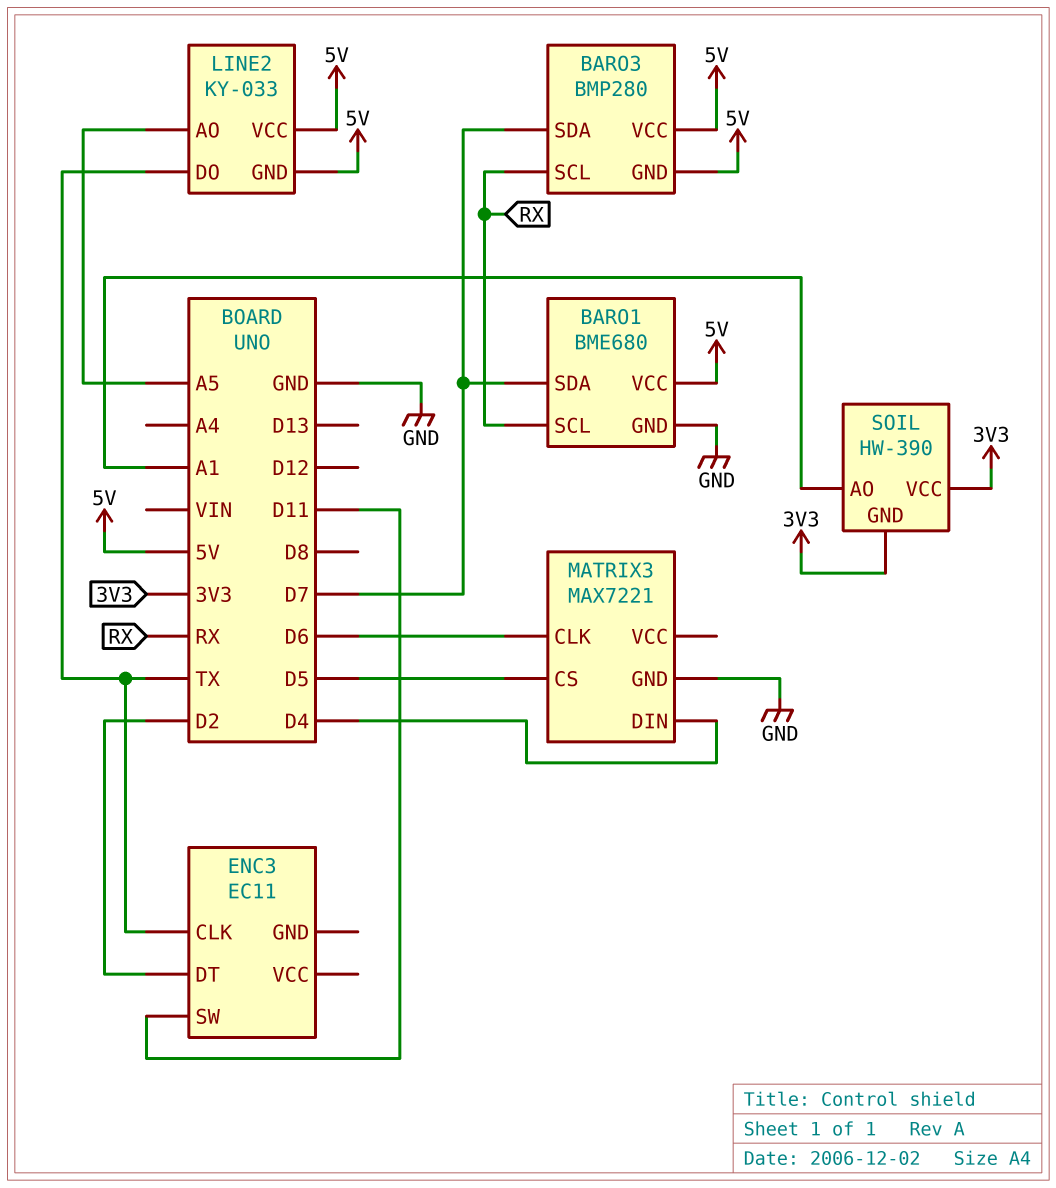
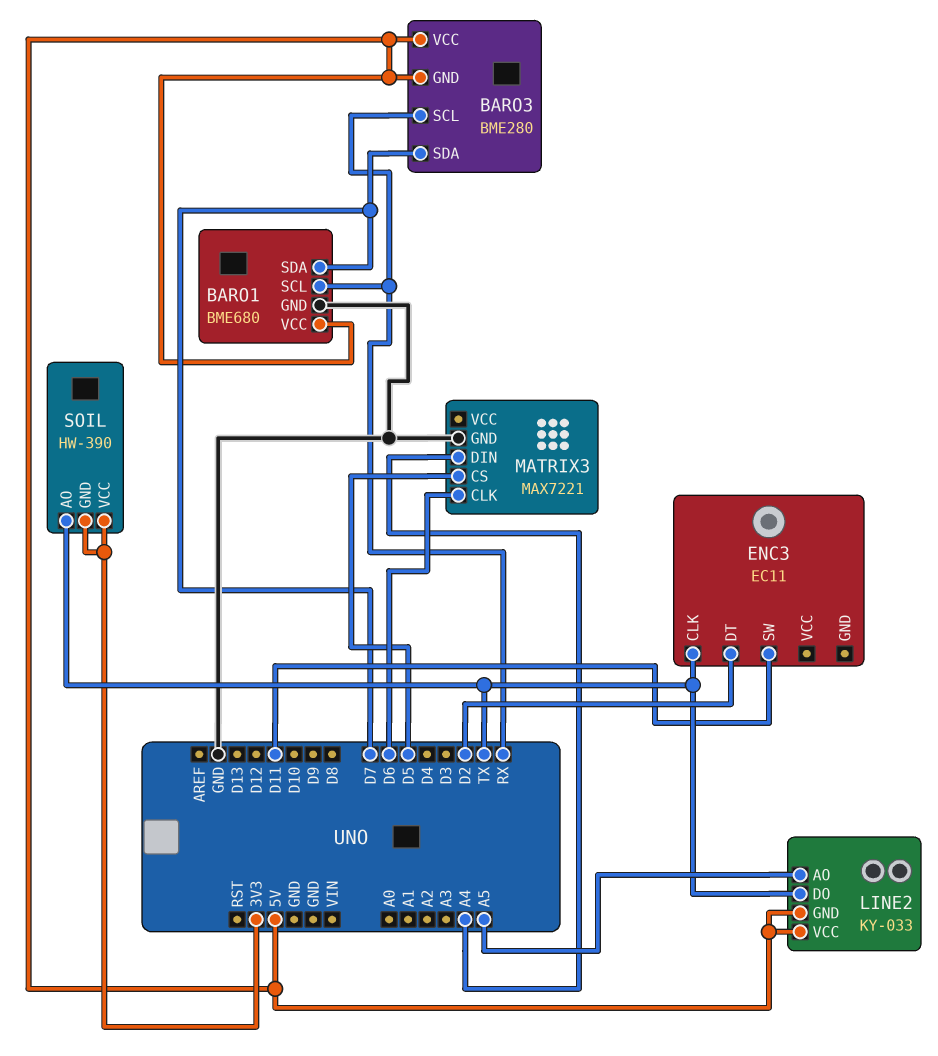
BARO3: BMP280 -> BME280
MATRIX3 pin DIN: D4 -> A4
SOIL pin AO: A1 -> TX

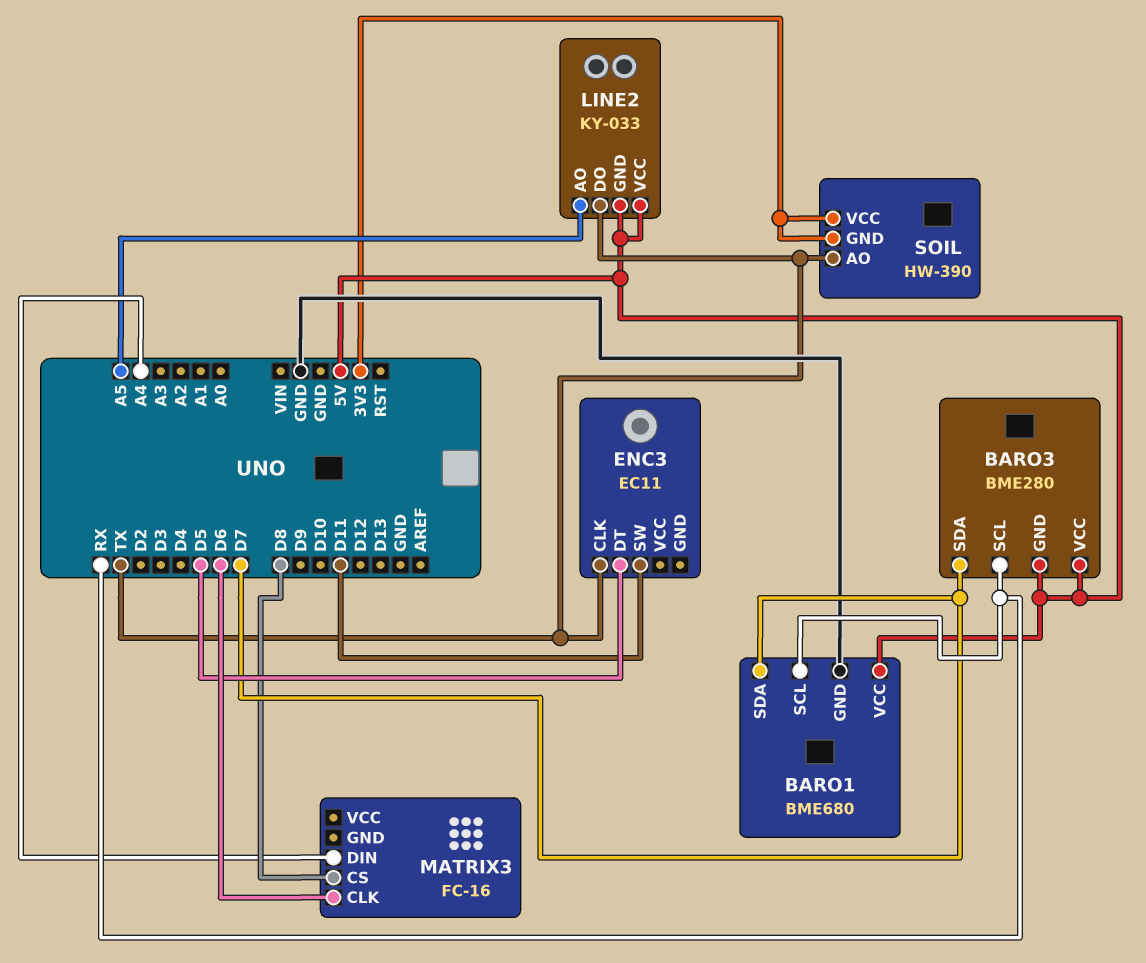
ENC3 pin DT: D2 -> D5
MATRIX3: MAX7221 -> FC-16
MATRIX3 pin CS: D5 -> D8
MATRIX3 pin GND: GND -> none

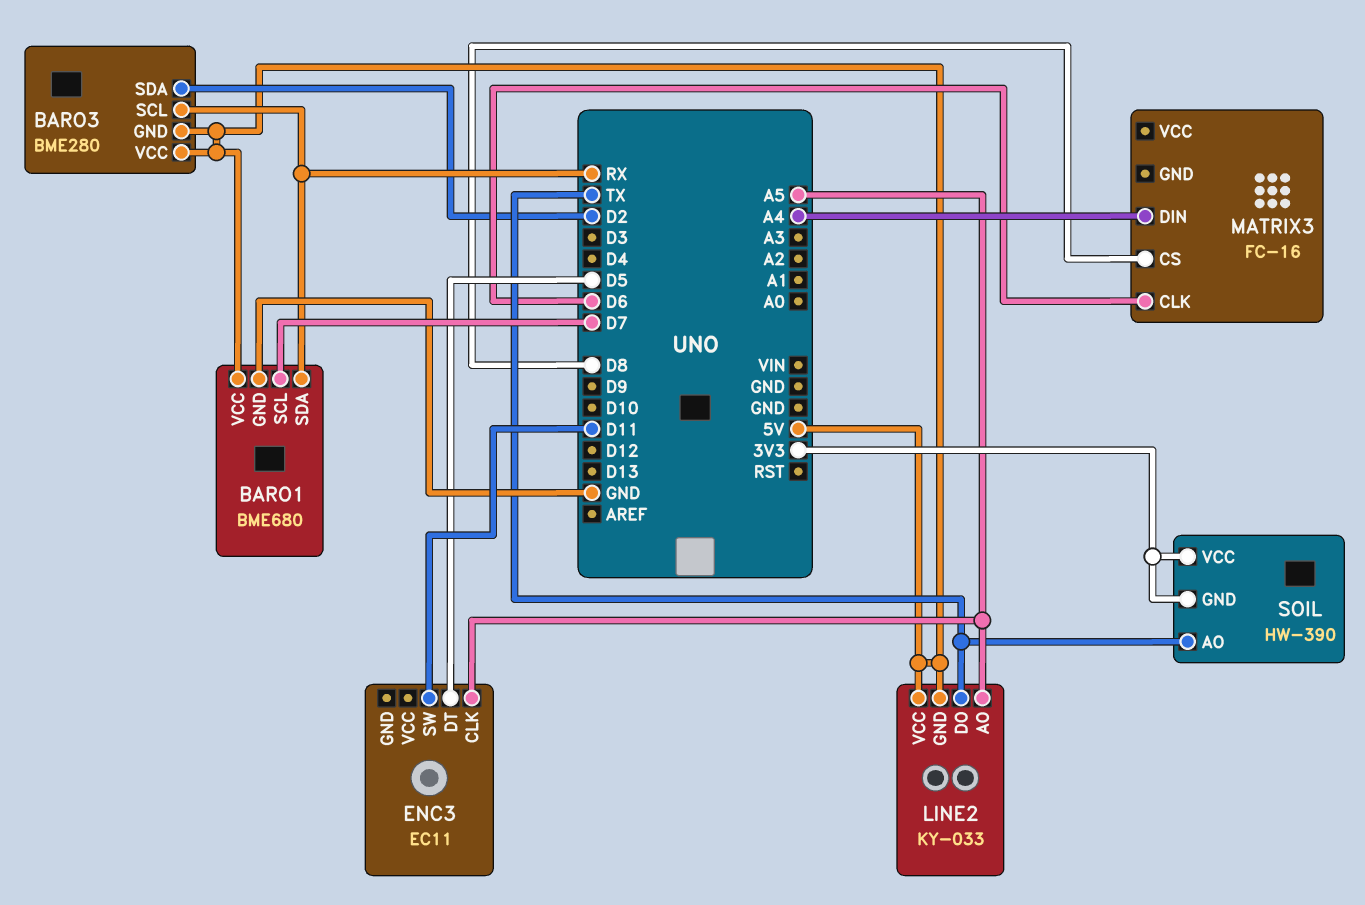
BARO1 pin SCL: RX -> D7
BARO1 pin SDA: D7 -> RX
BARO3 pin SDA: D7 -> D2
ENC3 pin CLK: TX -> A5

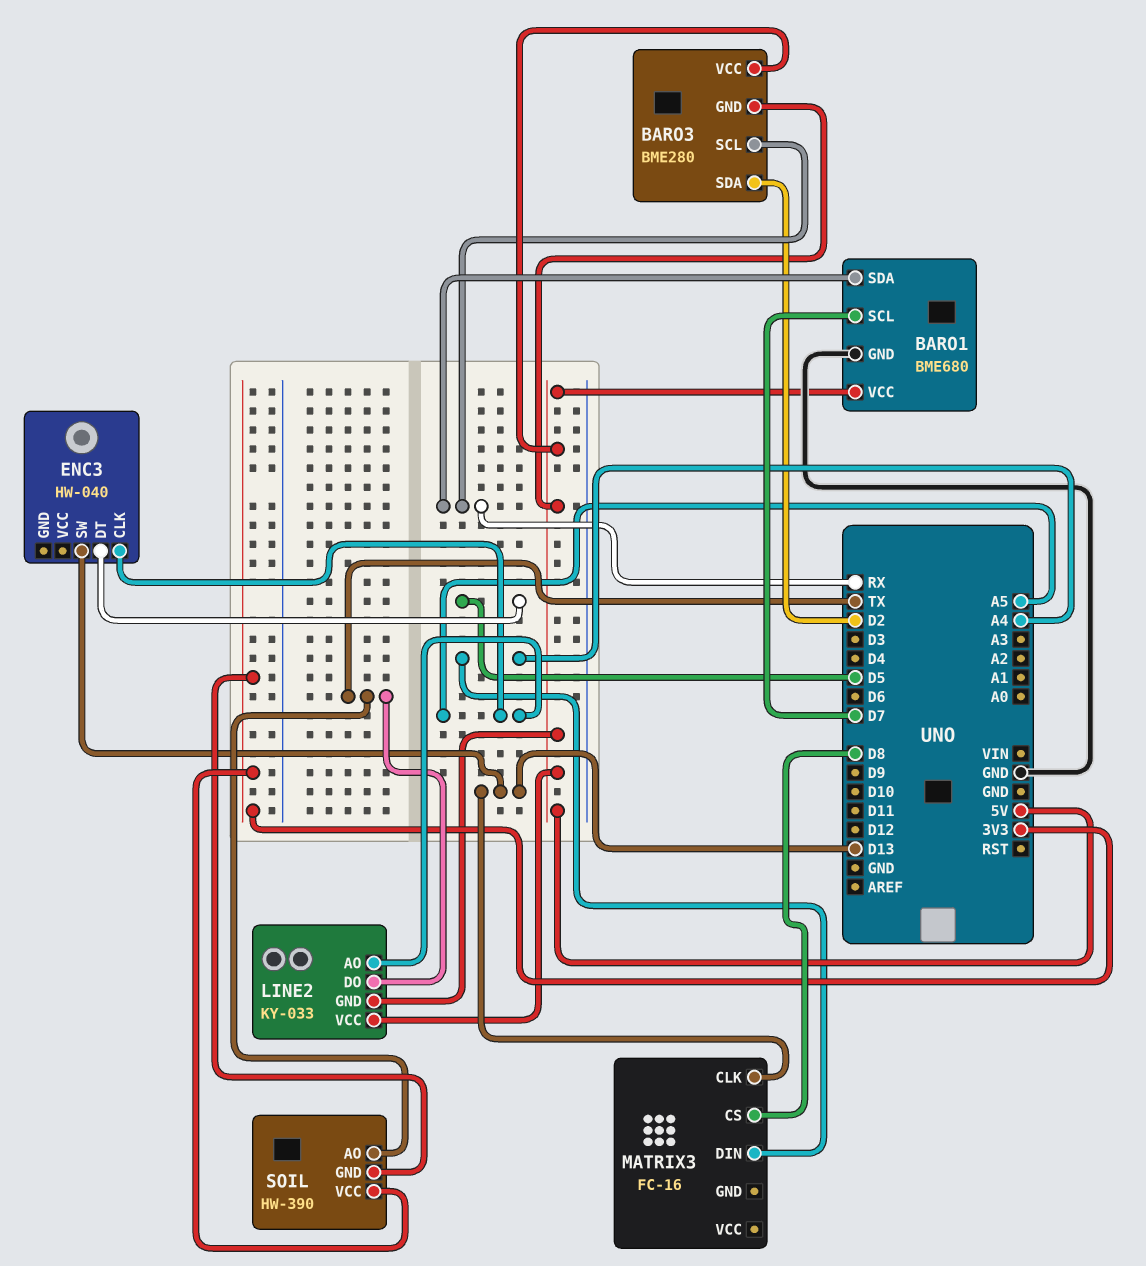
ENC3: EC11 -> HW-040
ENC3 pin SW: D11 -> D13
MATRIX3 pin CLK: D6 -> D13

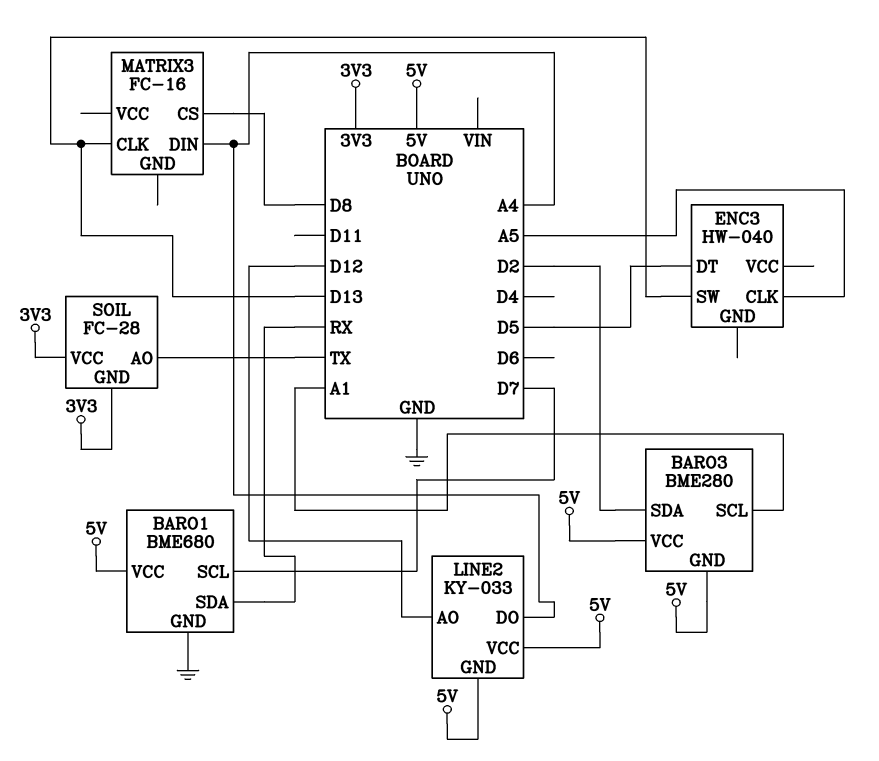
BARO3 pin SCL: RX -> A1
LINE2 pin AO: A5 -> D12
LINE2 pin DO: TX -> A4
SOIL: HW-390 -> FC-28

